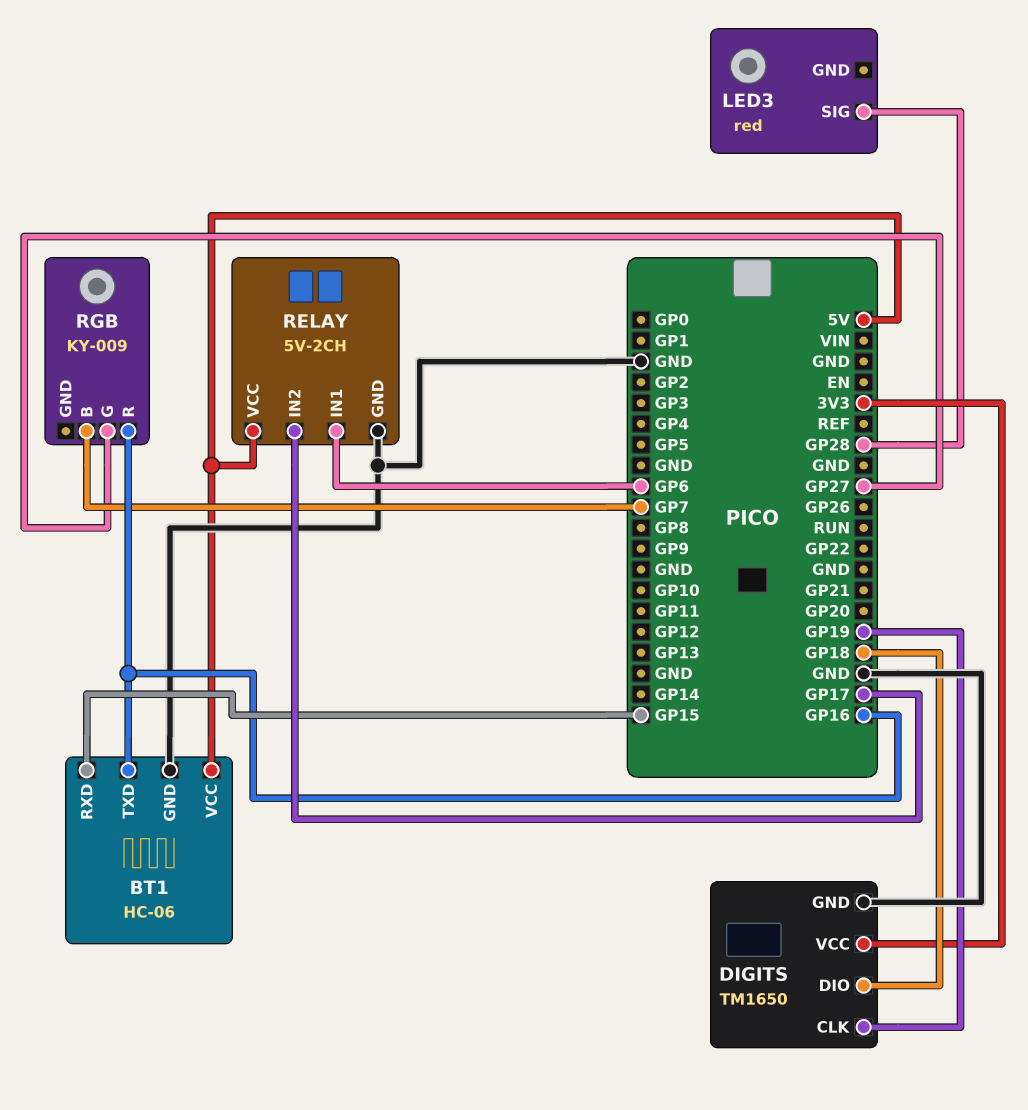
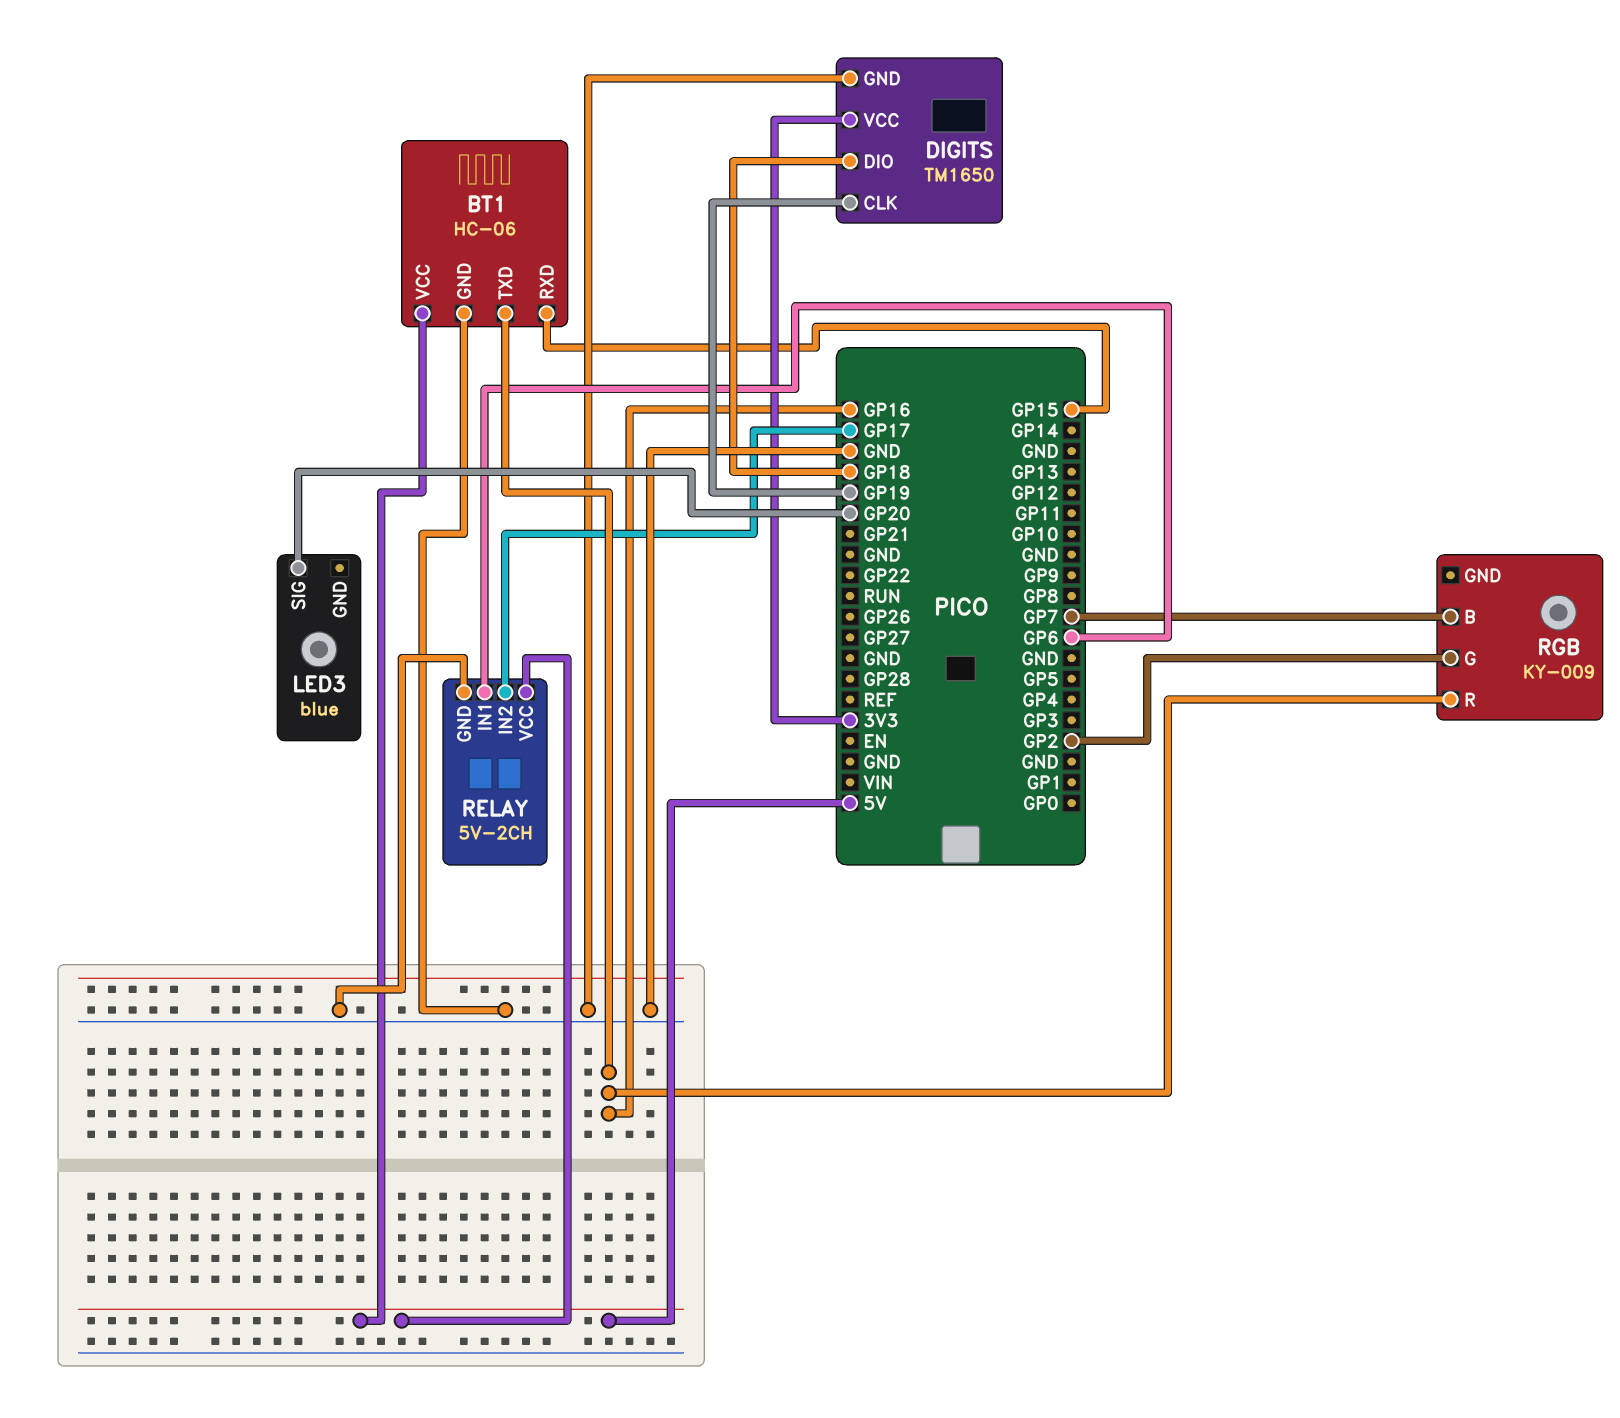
LED3: red -> blue
LED3 pin SIG: GP28 -> GP20
RGB pin G: GP27 -> GP2

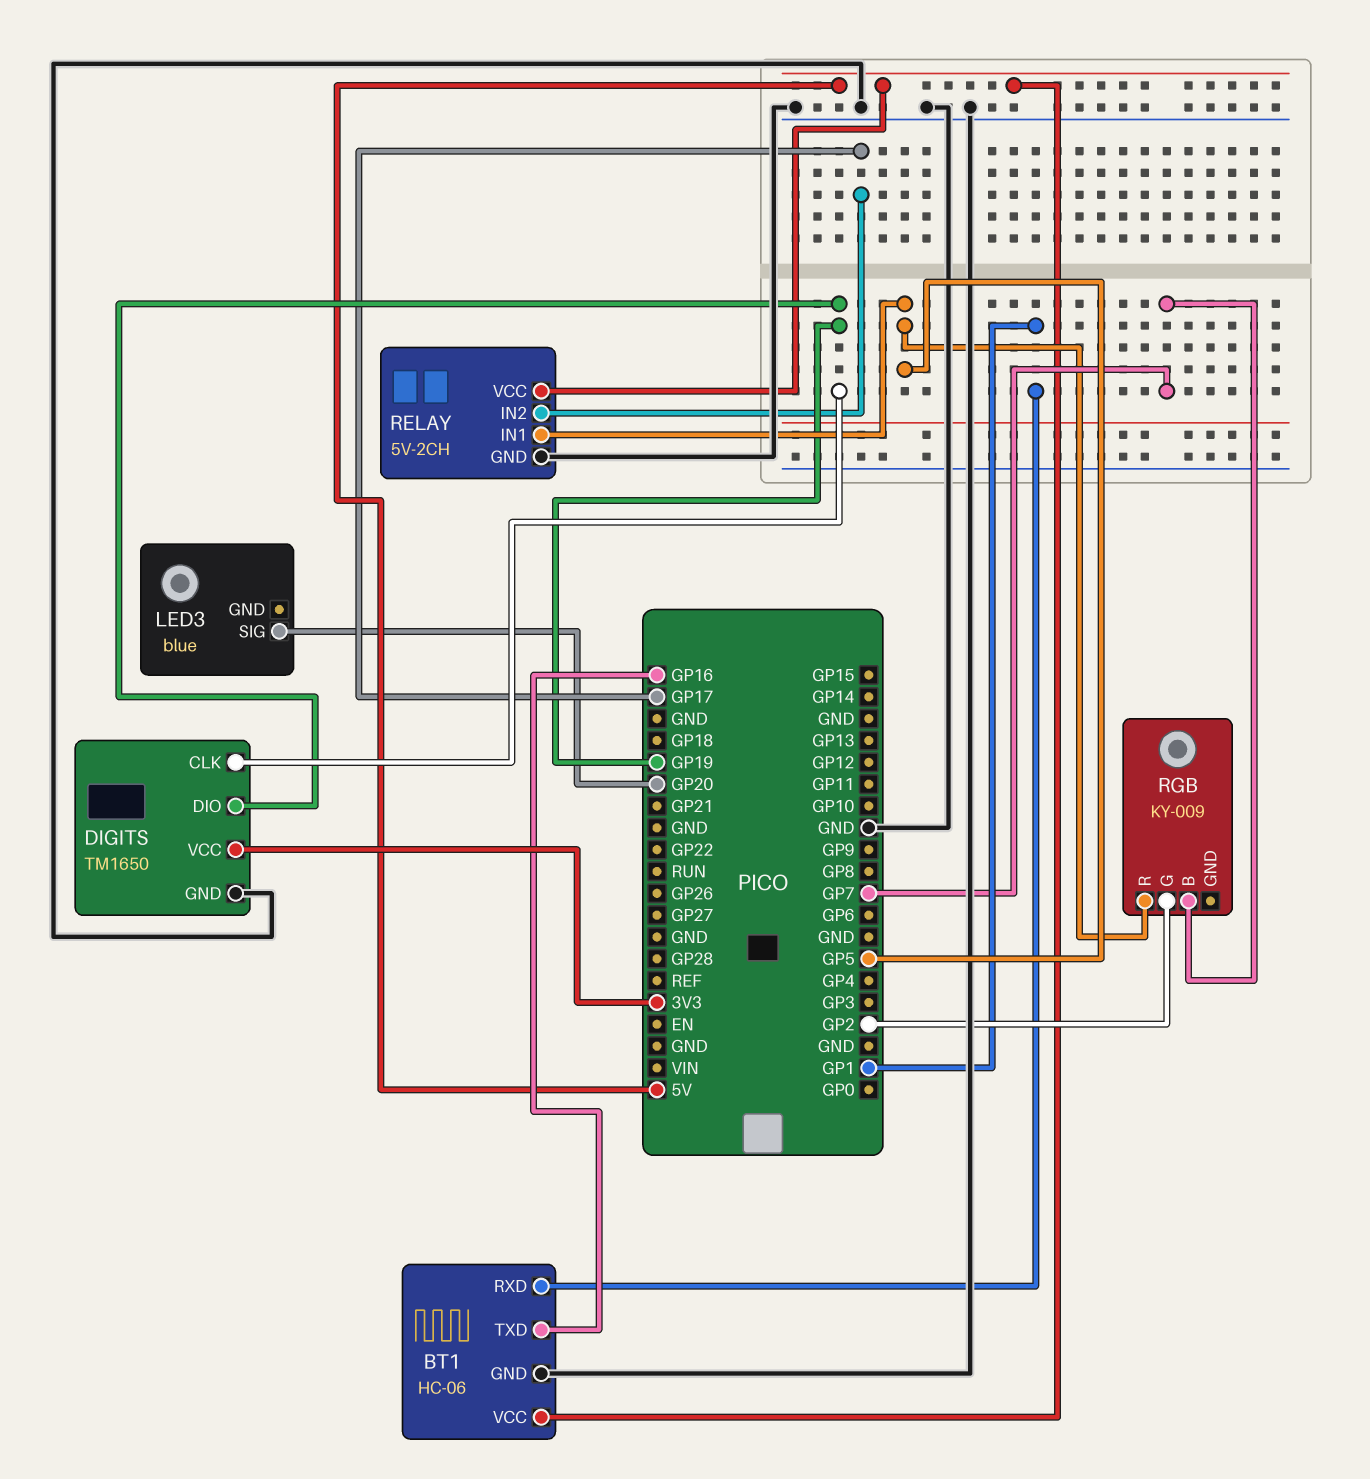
BT1 pin RXD: GP15 -> GP1
DIGITS pin DIO: GP18 -> GP19
RELAY pin IN1: GP6 -> GP5
RGB pin R: GP16 -> GP5

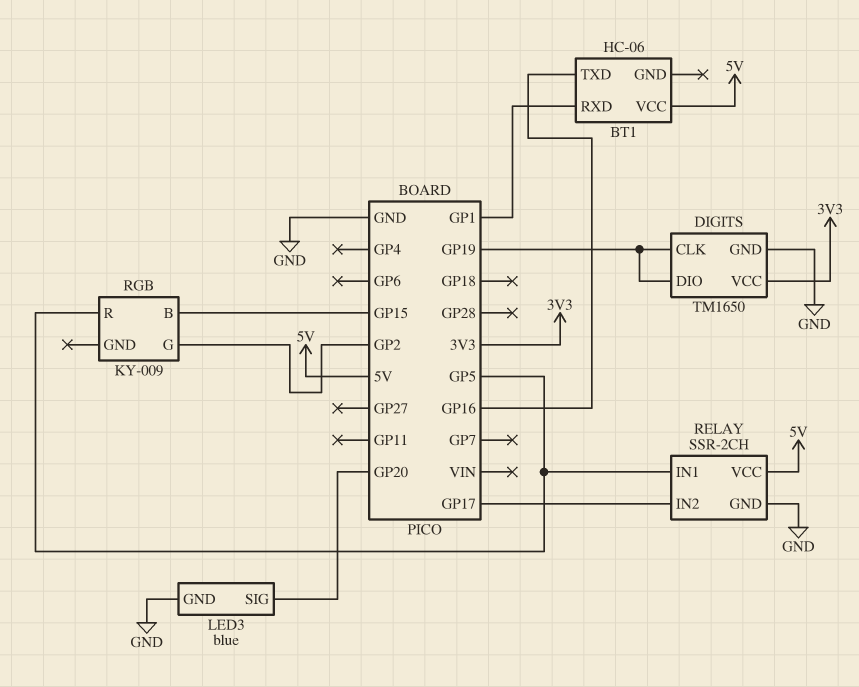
BT1 pin GND: GND -> none
LED3 pin GND: none -> GND
RELAY: 5V-2CH -> SSR-2CH
RGB pin B: GP7 -> GP15

